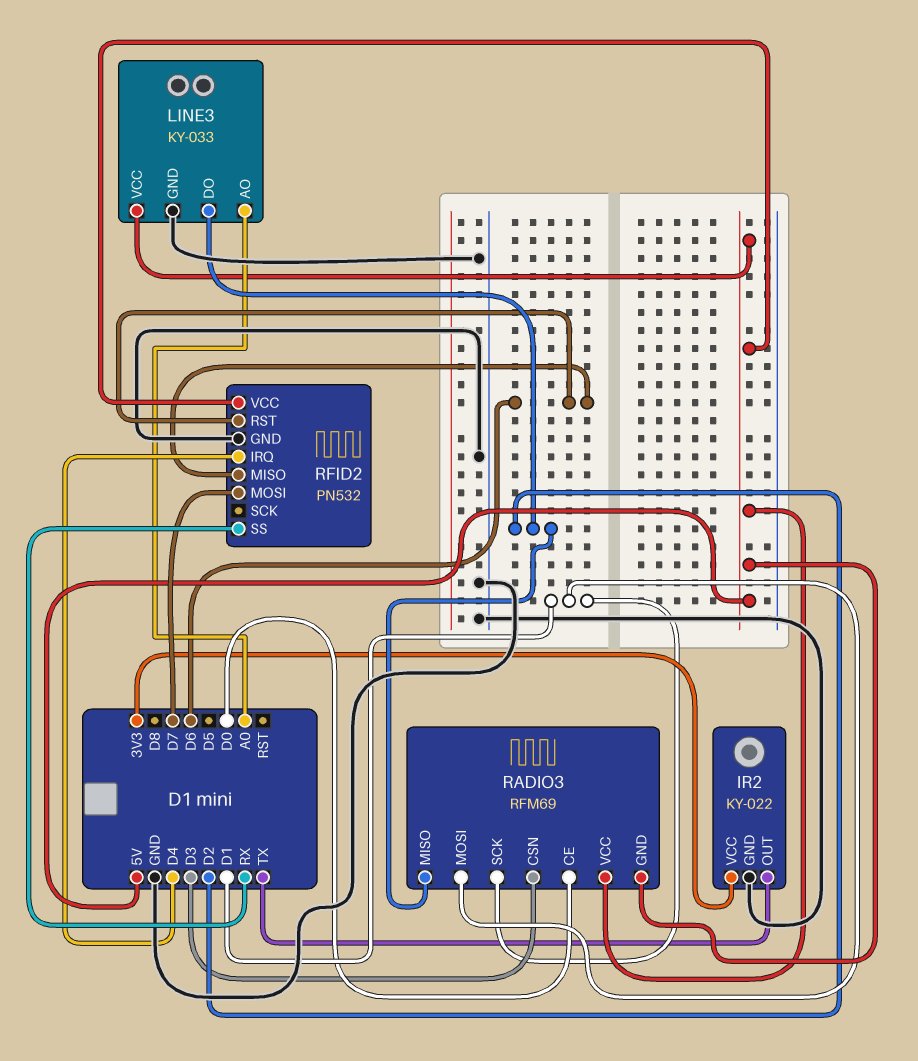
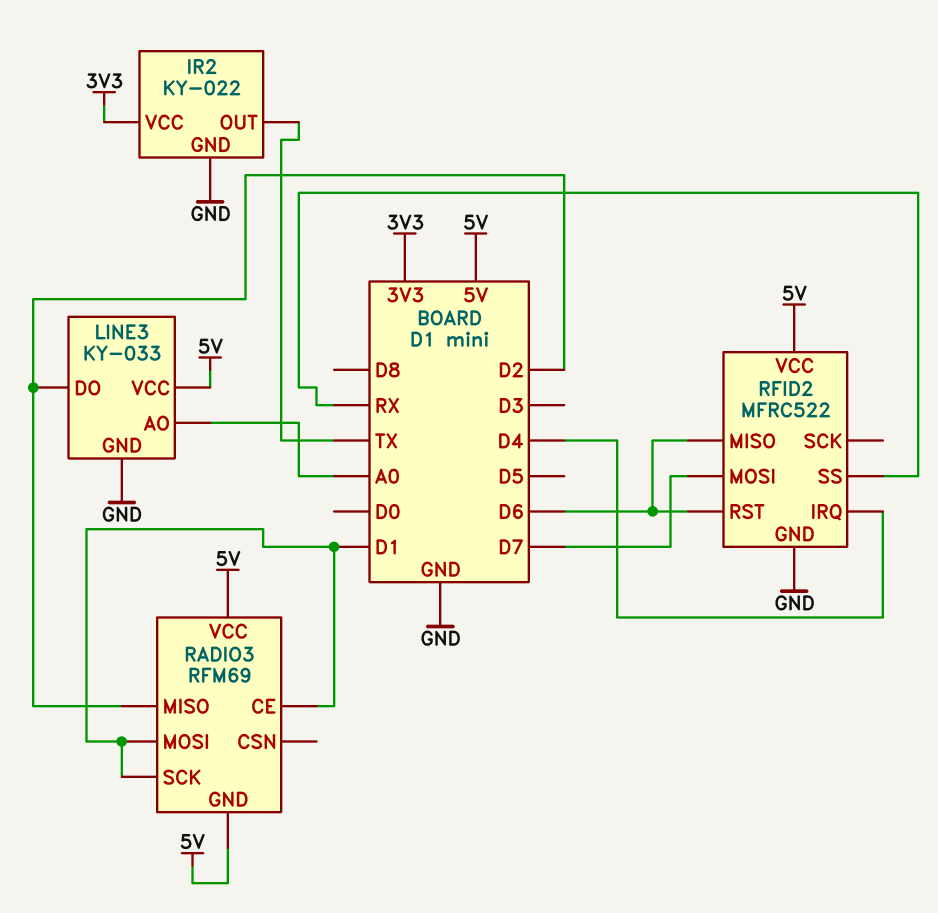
RADIO3 pin CE: D0 -> D1
RADIO3 pin CSN: D3 -> none
RFID2: PN532 -> MFRC522

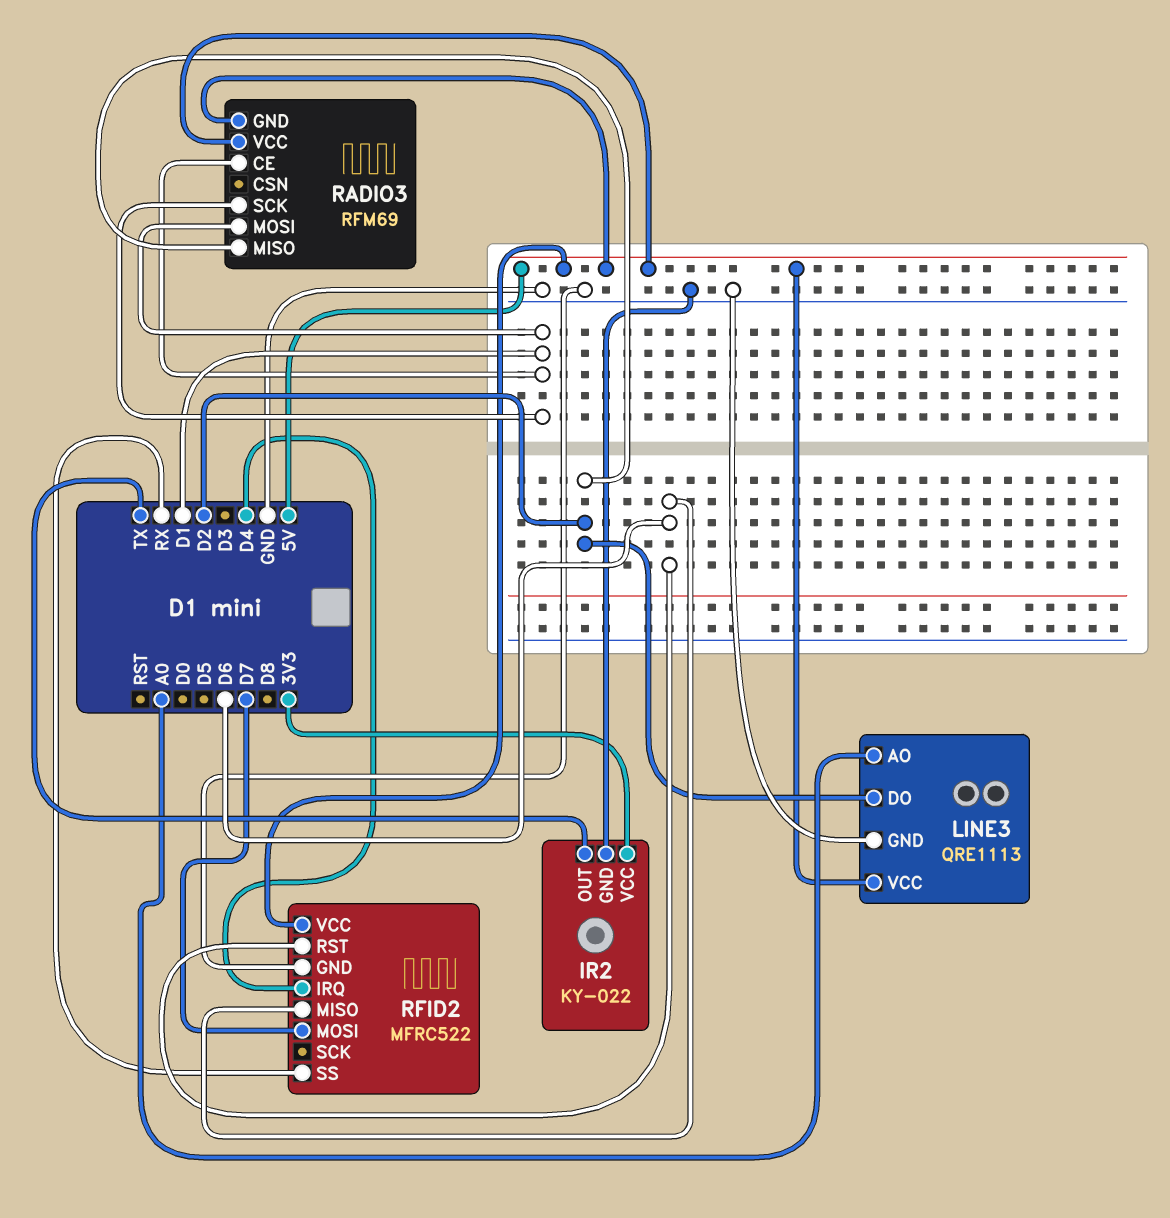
LINE3: KY-033 -> QRE1113

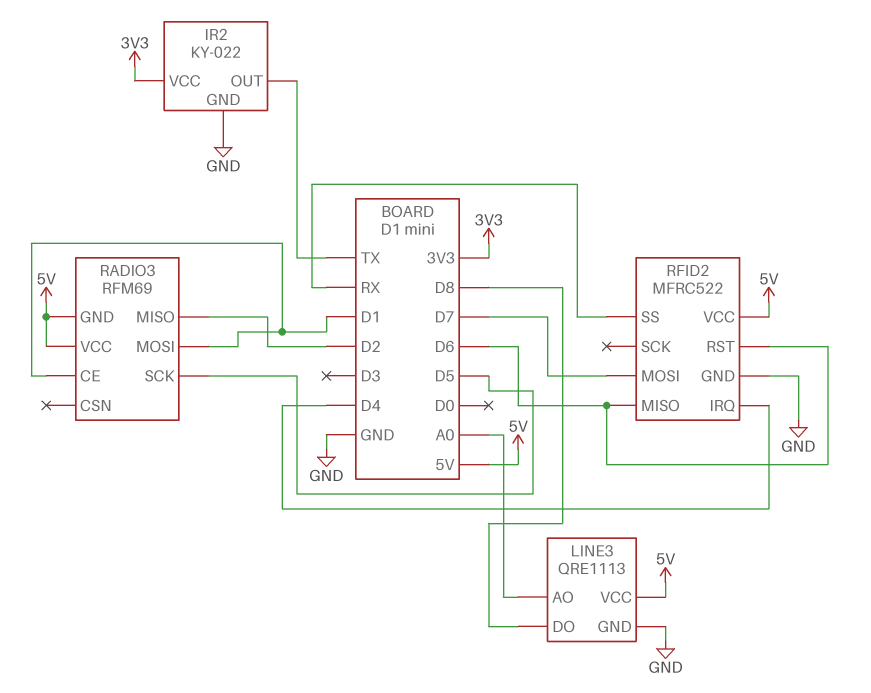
LINE3 pin DO: D2 -> D8
RADIO3 pin SCK: D1 -> D5

